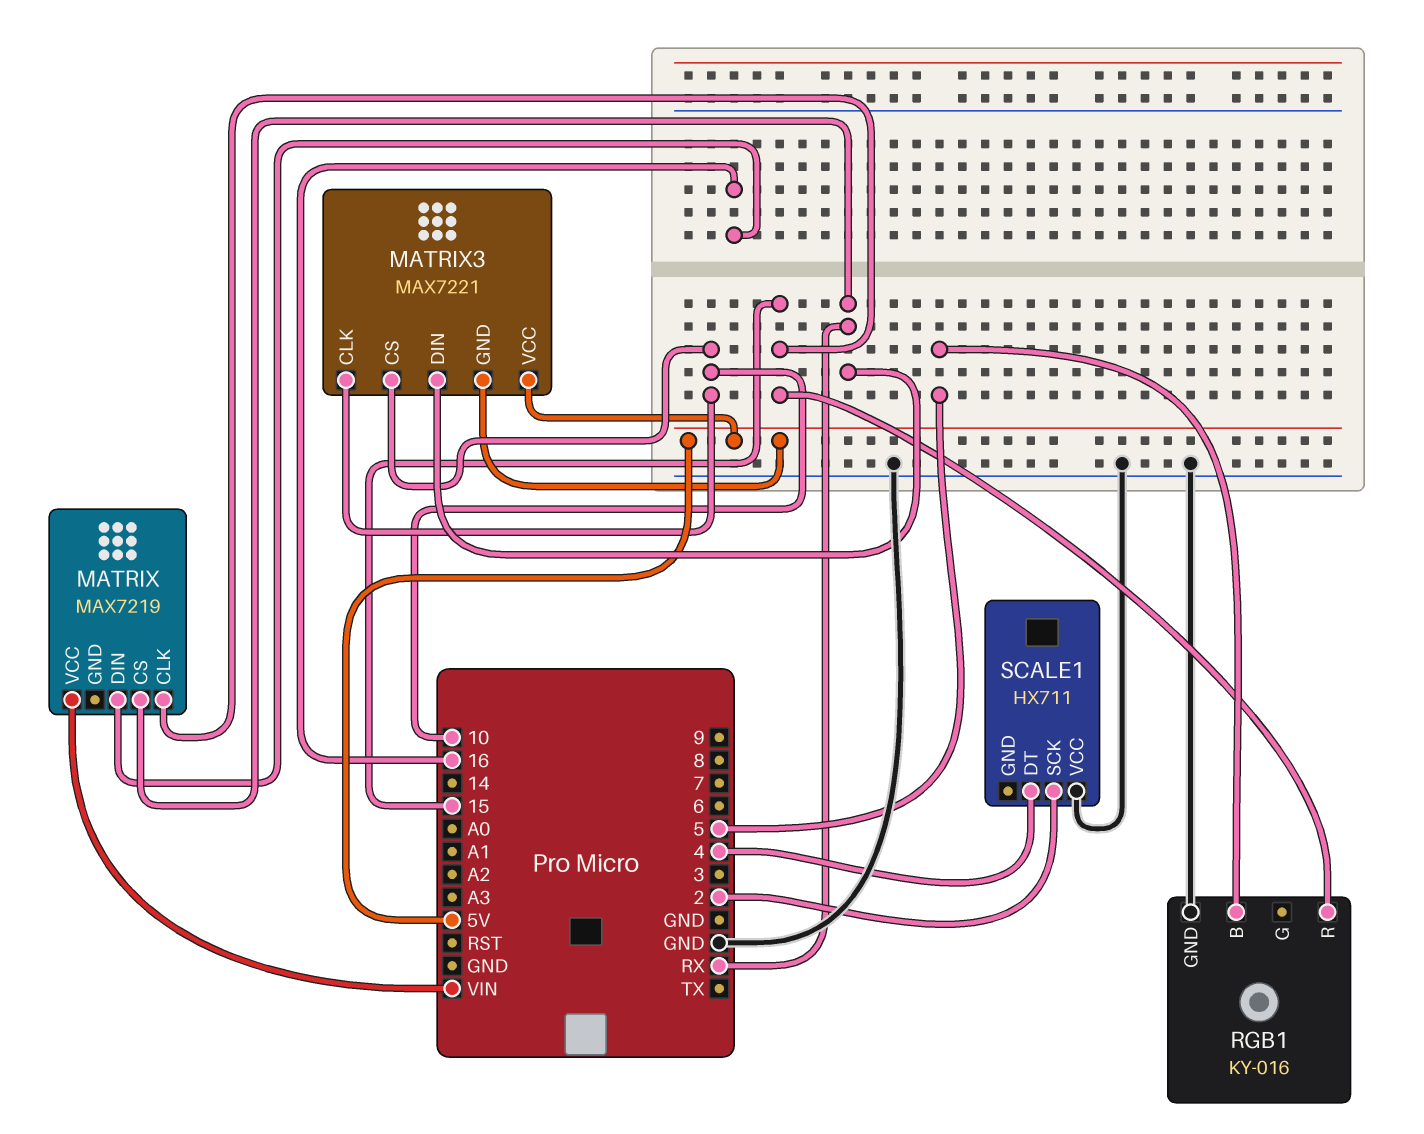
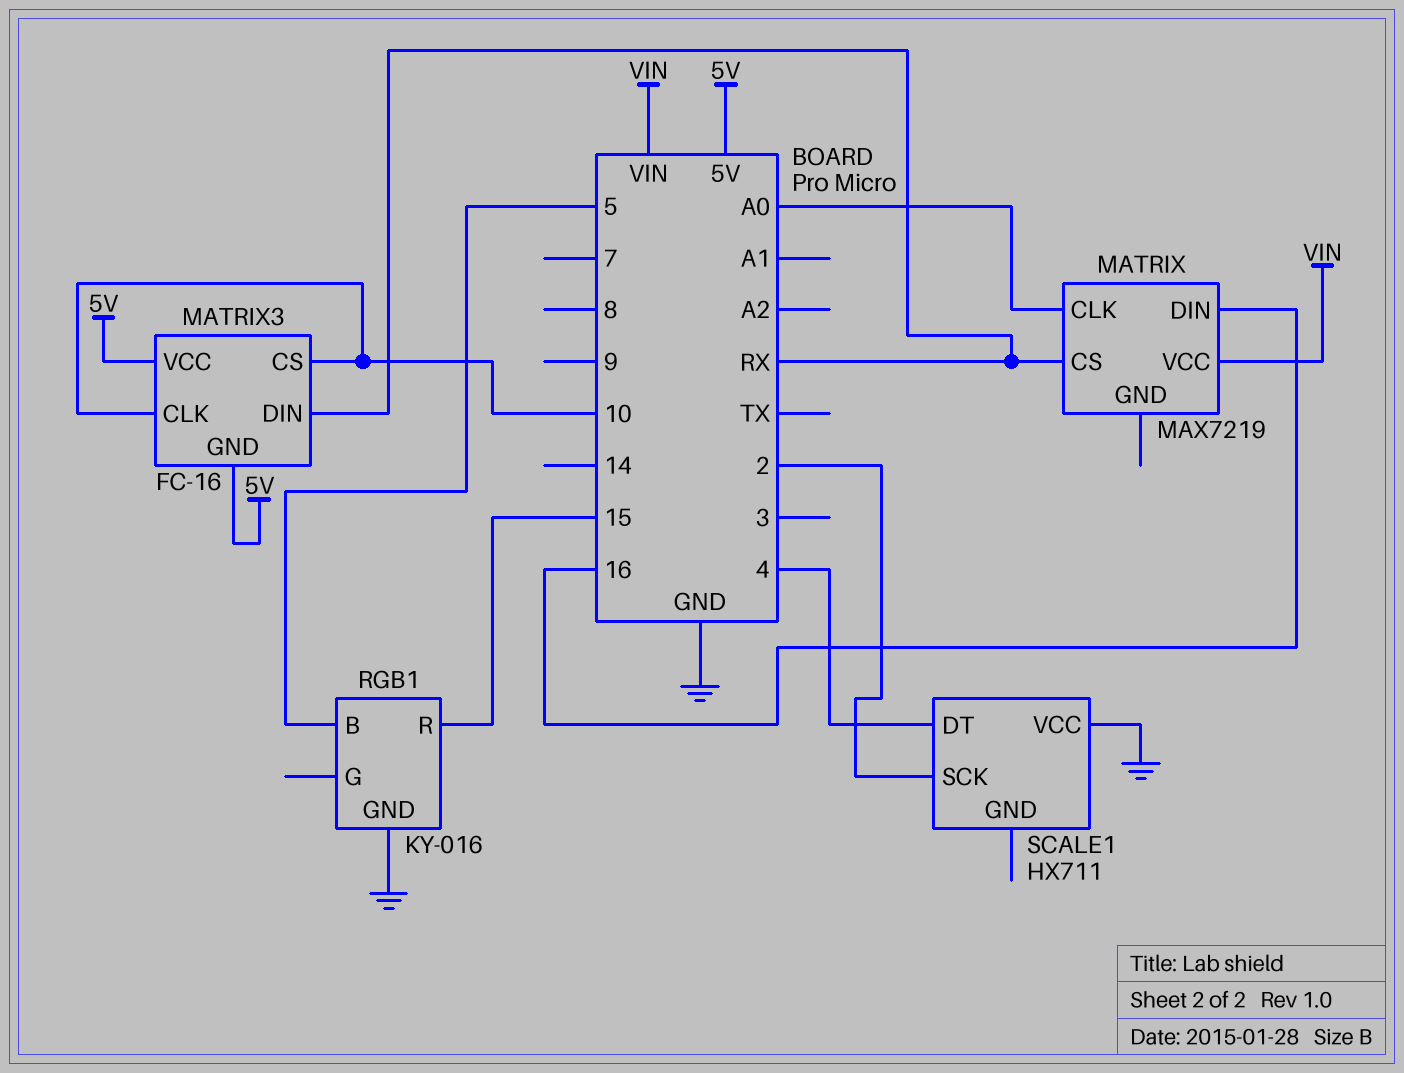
MATRIX pin CLK: 15 -> A0
MATRIX3: MAX7221 -> FC-16

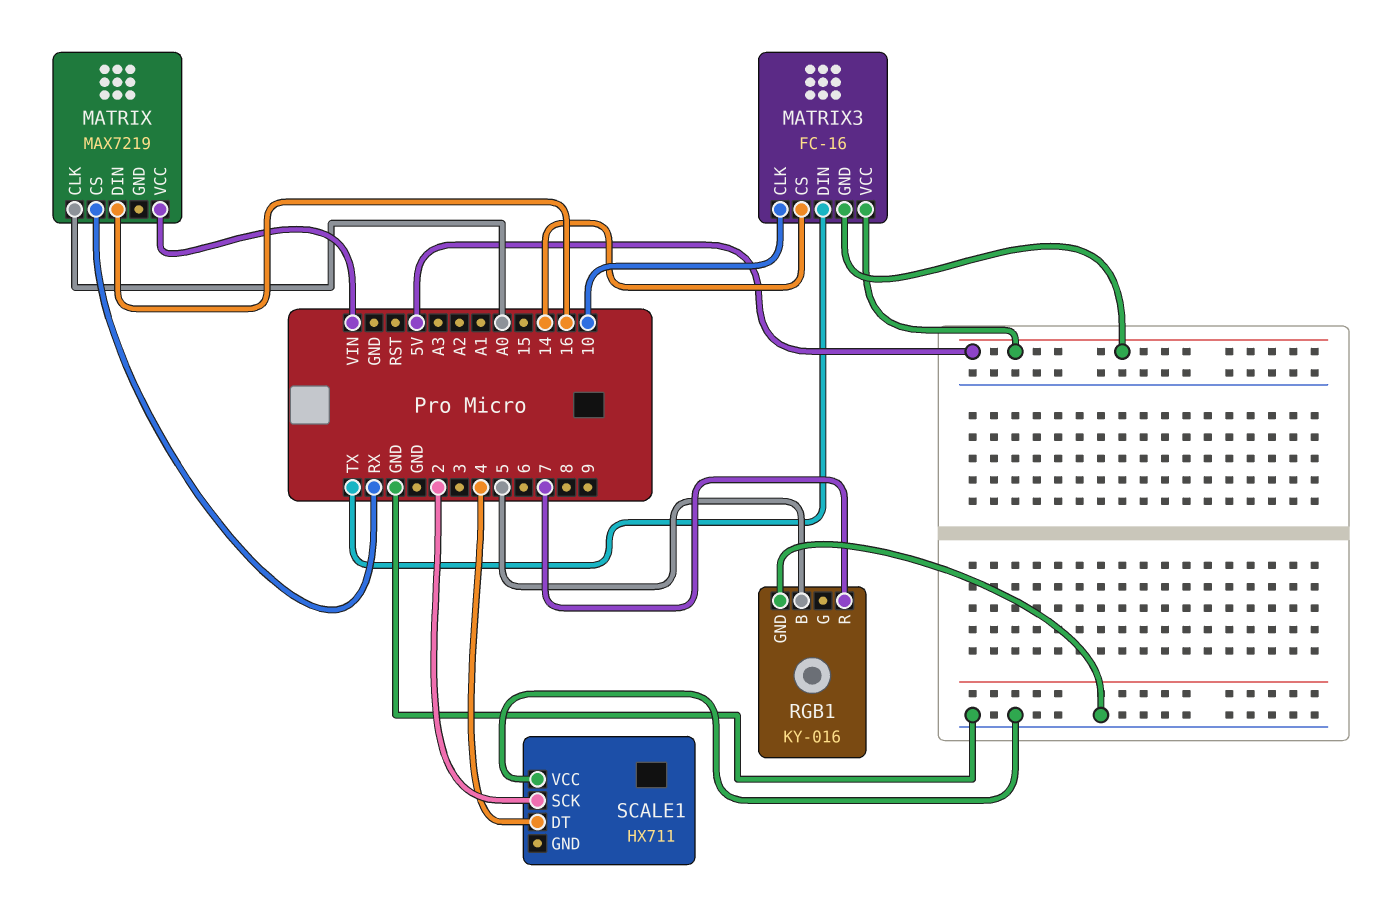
MATRIX3 pin CS: 10 -> 14
MATRIX3 pin DIN: RX -> TX
RGB1 pin R: 15 -> 7

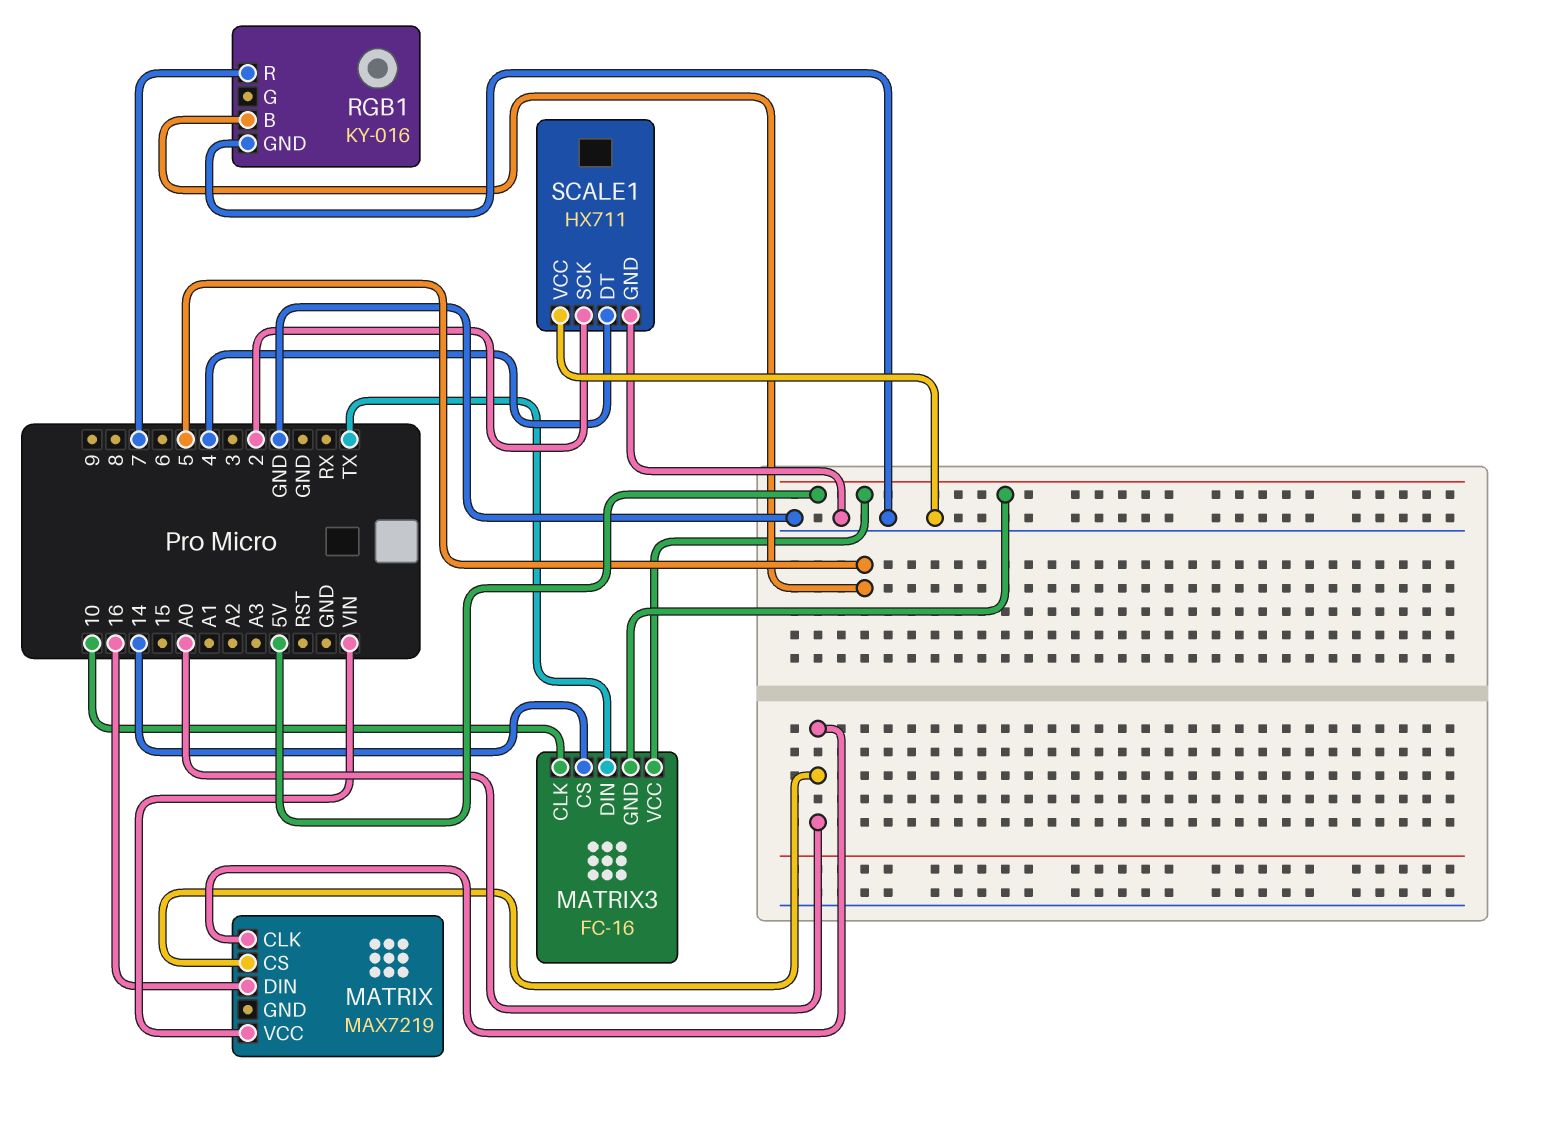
MATRIX pin CS: RX -> A0
SCALE1 pin GND: none -> GND

